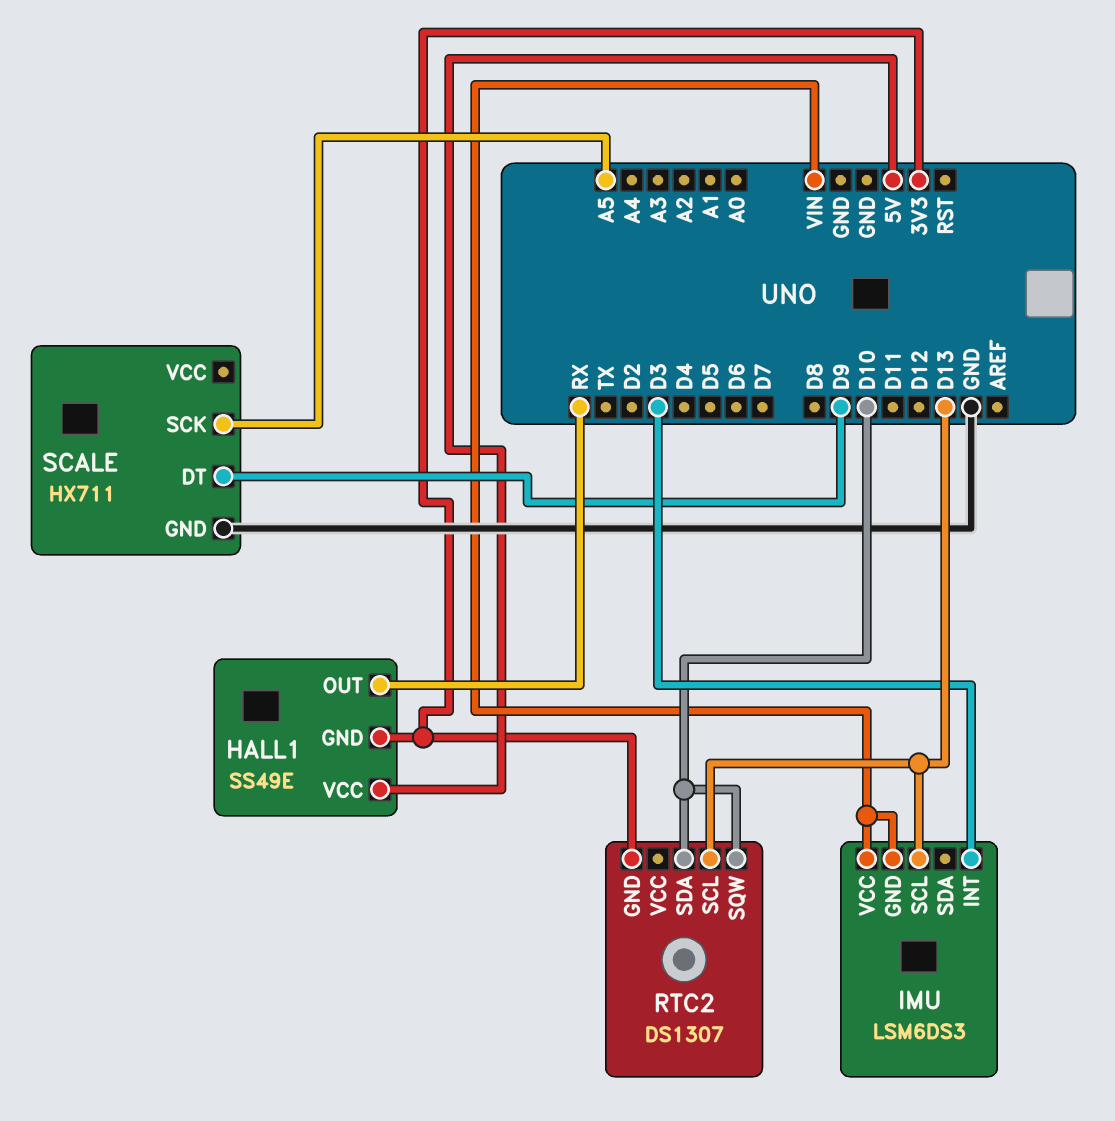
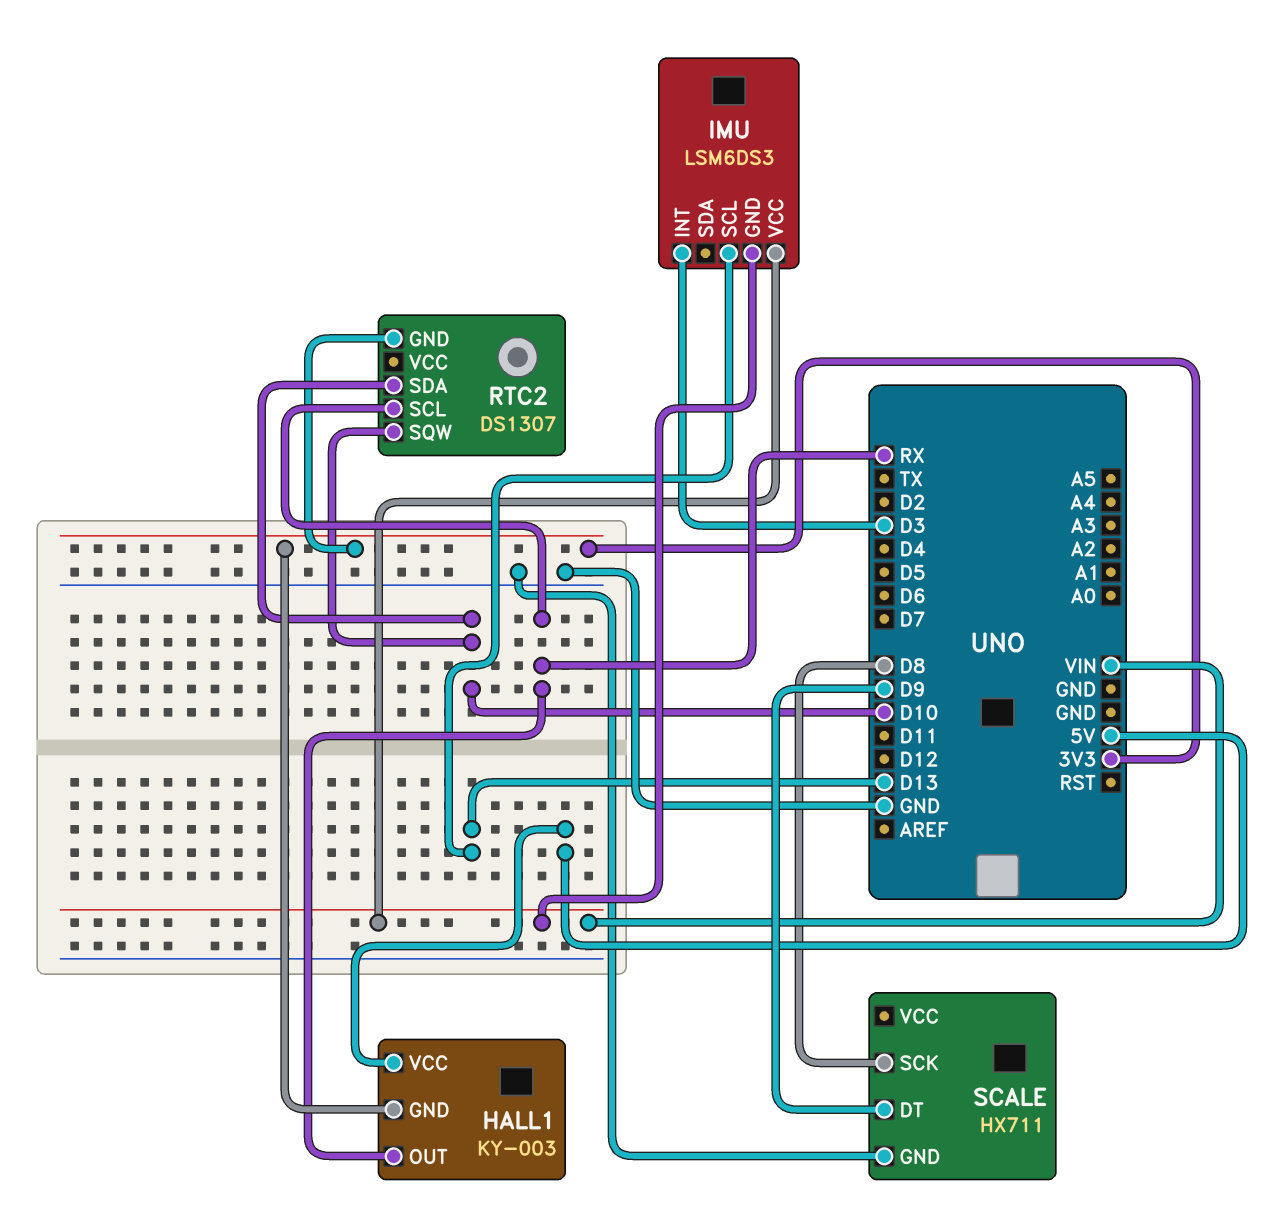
HALL1: SS49E -> KY-003
RTC2 pin SCL: D13 -> RX
SCALE pin SCK: A5 -> D8

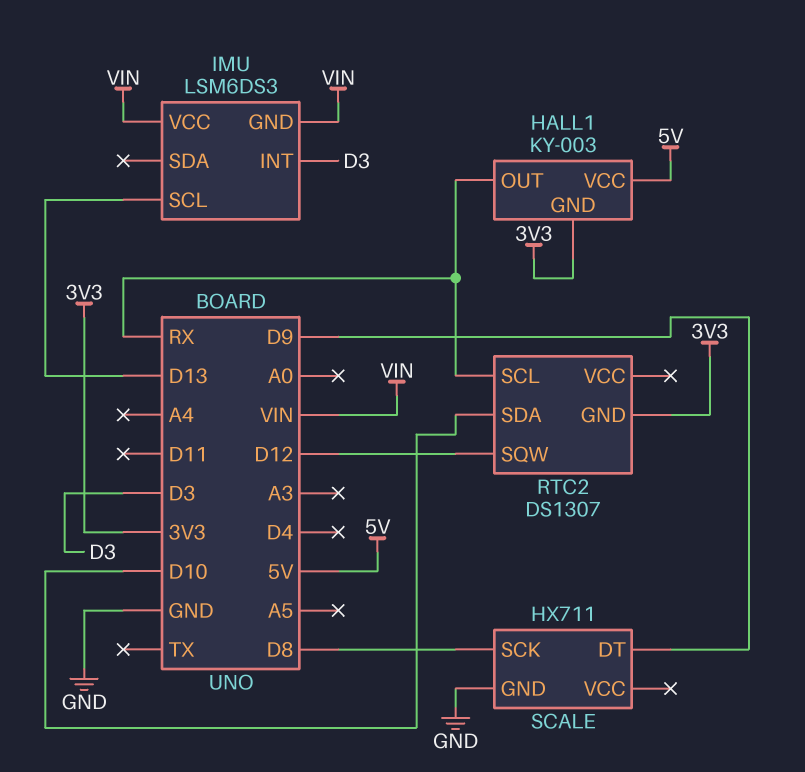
RTC2 pin SQW: D10 -> D12

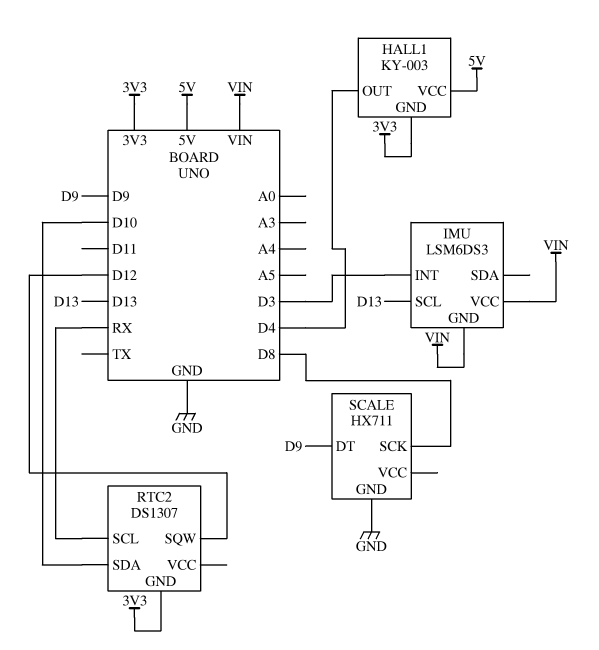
HALL1 pin OUT: RX -> D4

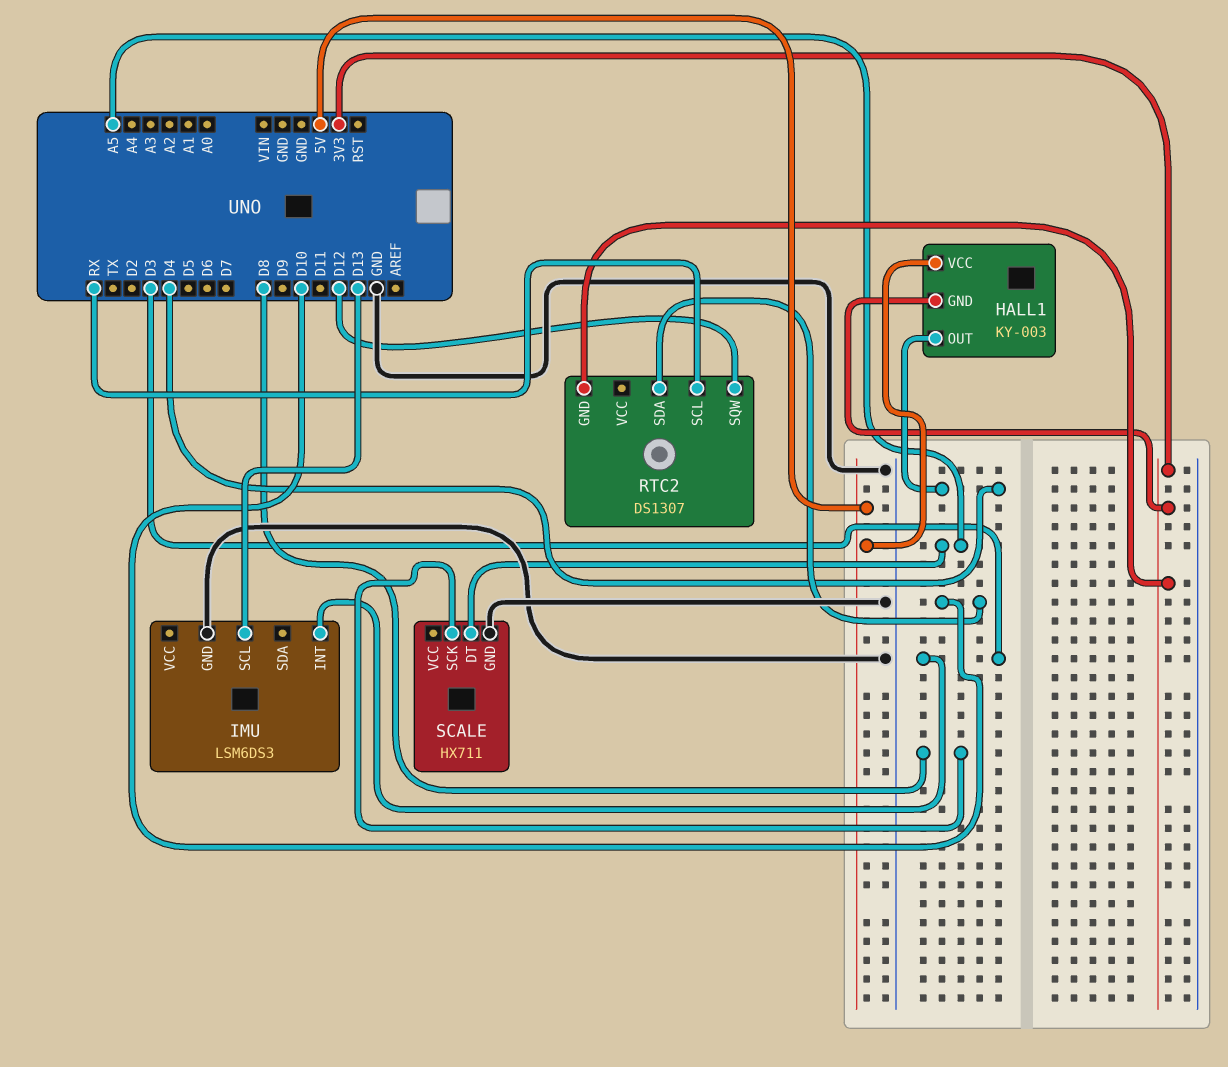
IMU pin GND: VIN -> GND
IMU pin VCC: VIN -> none
SCALE pin DT: D9 -> A5

